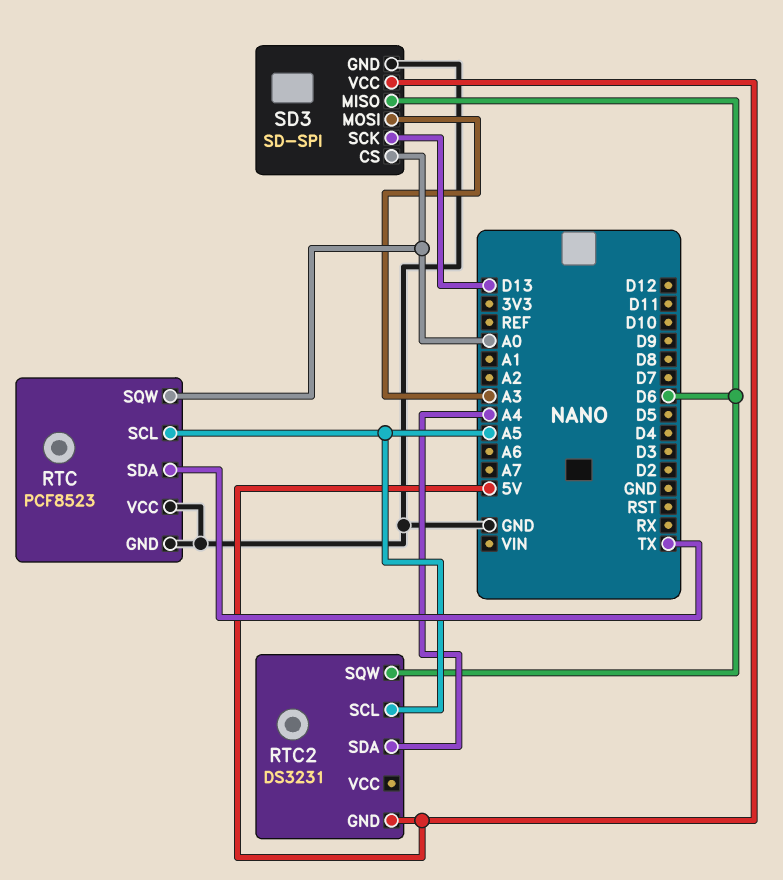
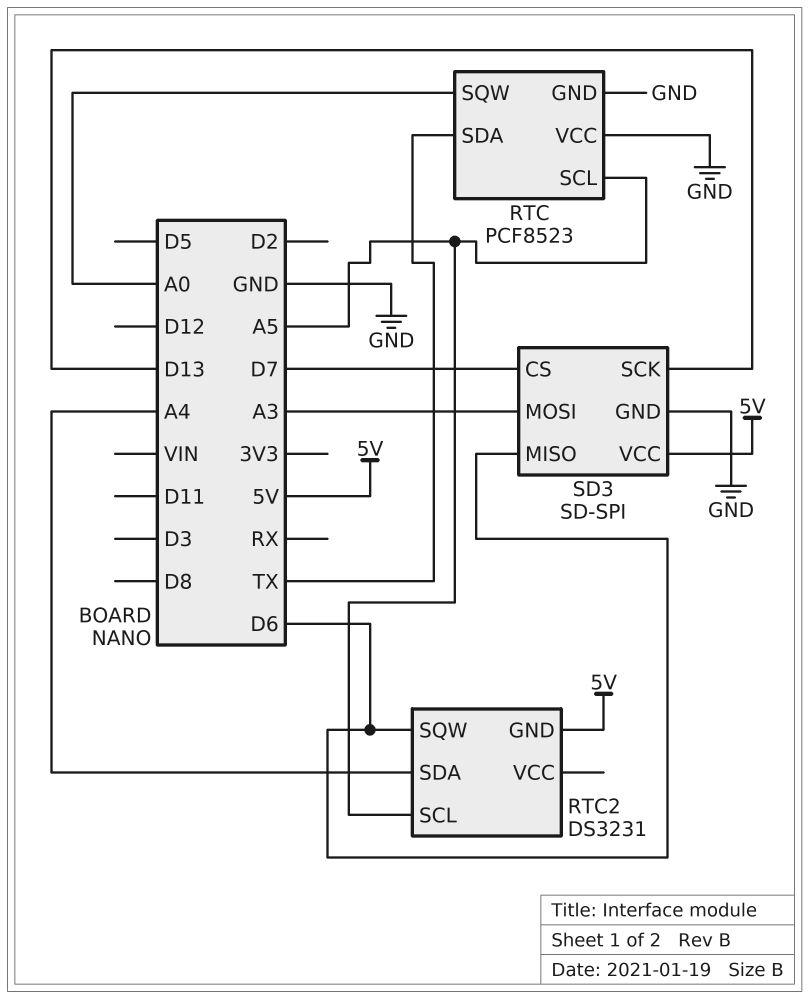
SD3 pin CS: A0 -> D7

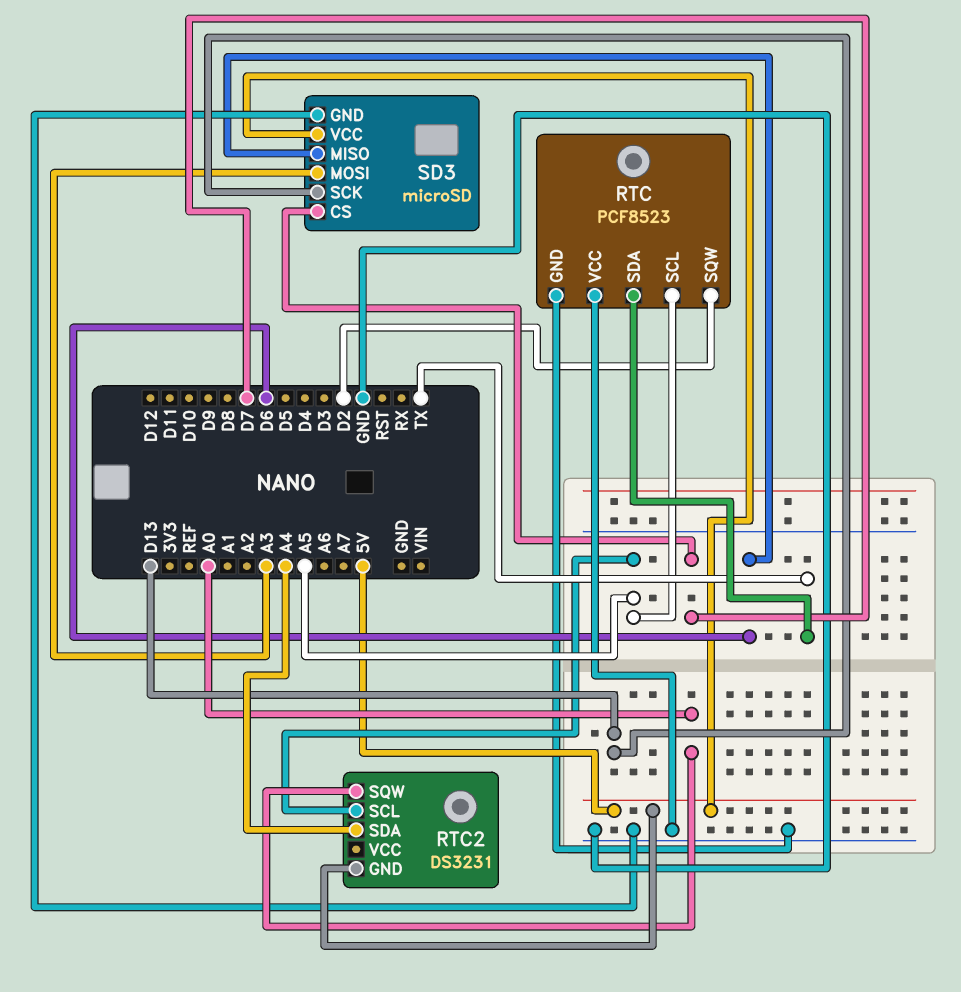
RTC pin SQW: A0 -> D2
RTC2 pin SQW: D6 -> A0
SD3: SD-SPI -> microSD

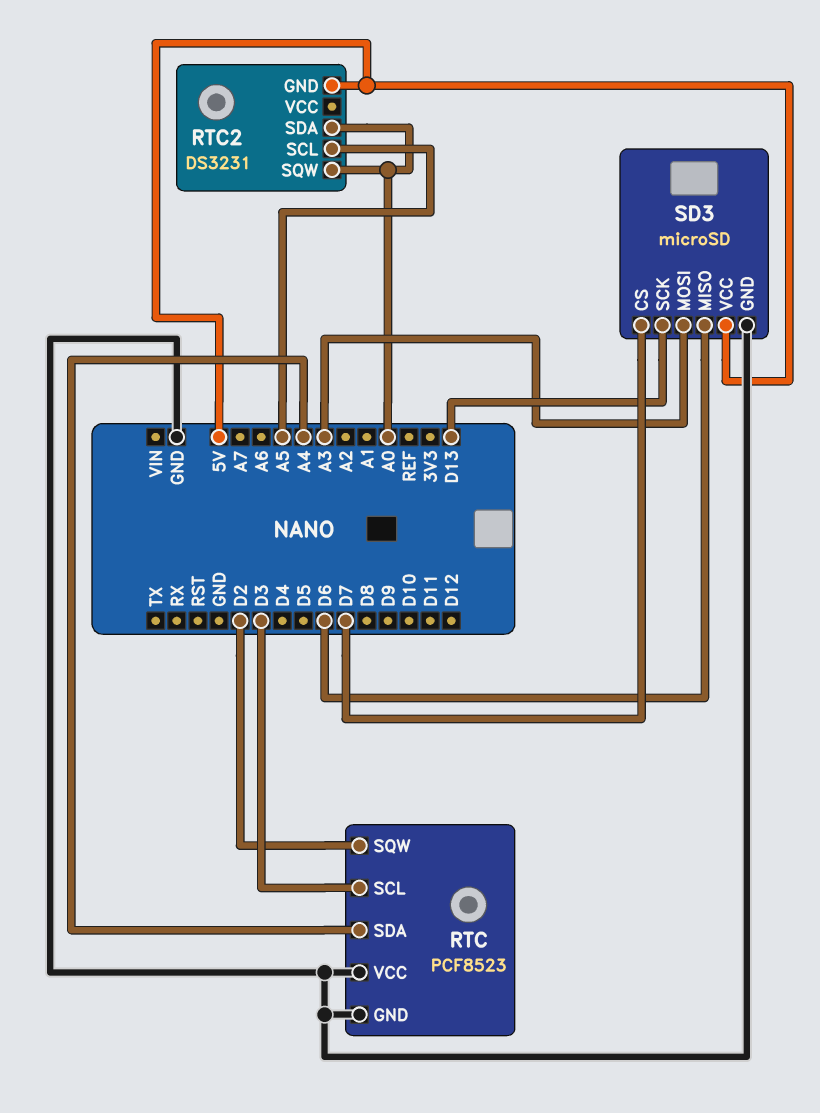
RTC pin SCL: A5 -> D3
RTC pin SDA: TX -> A4
RTC2 pin SDA: A4 -> A0

